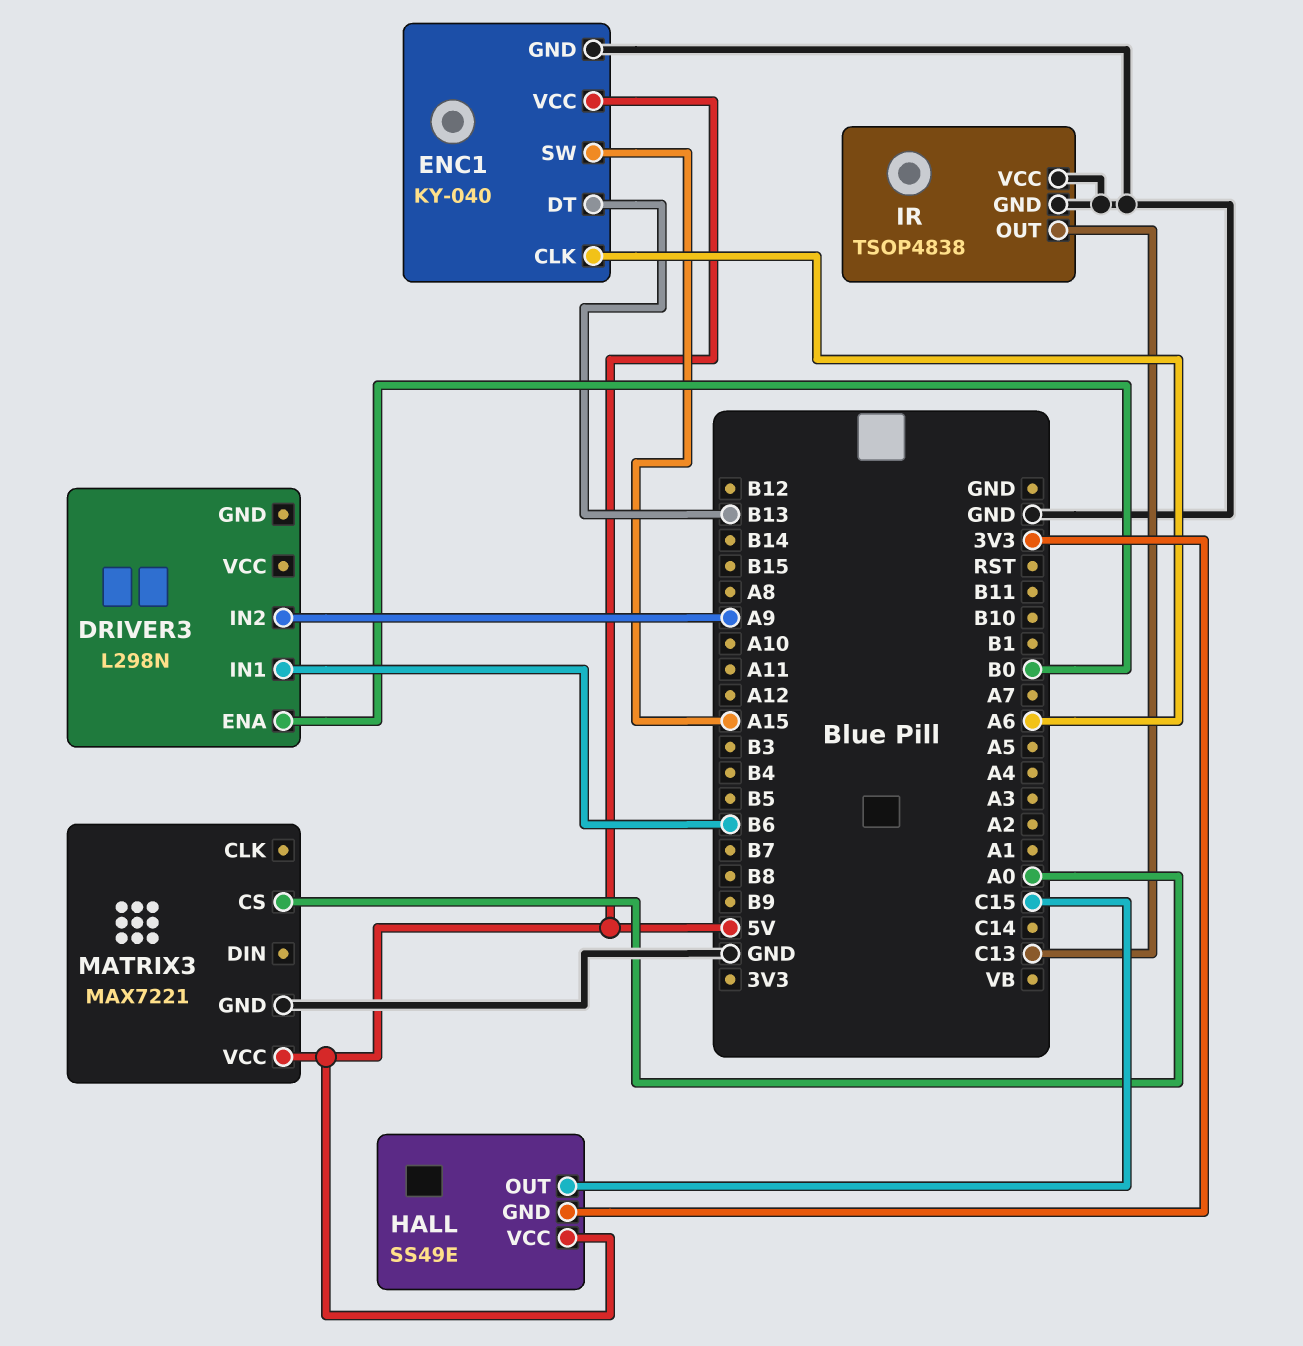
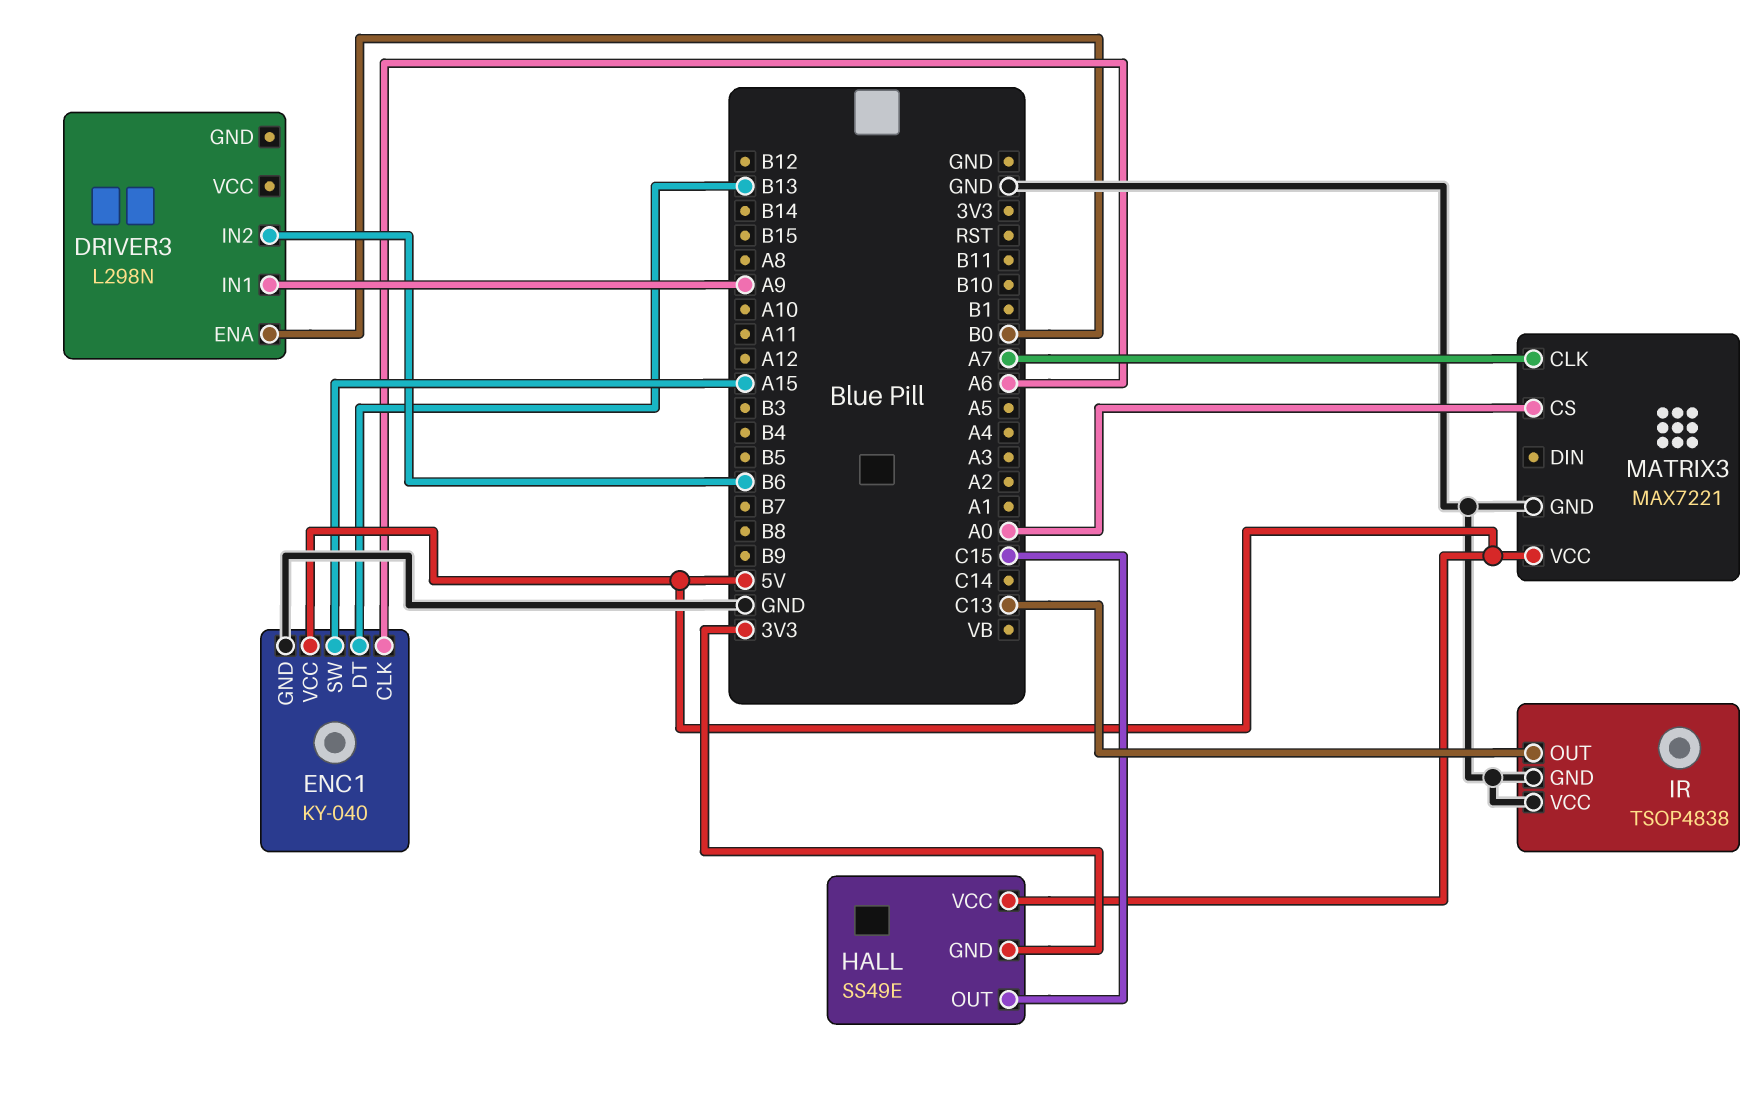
DRIVER3 pin IN1: B6 -> A9
DRIVER3 pin IN2: A9 -> B6
MATRIX3 pin CLK: none -> A7

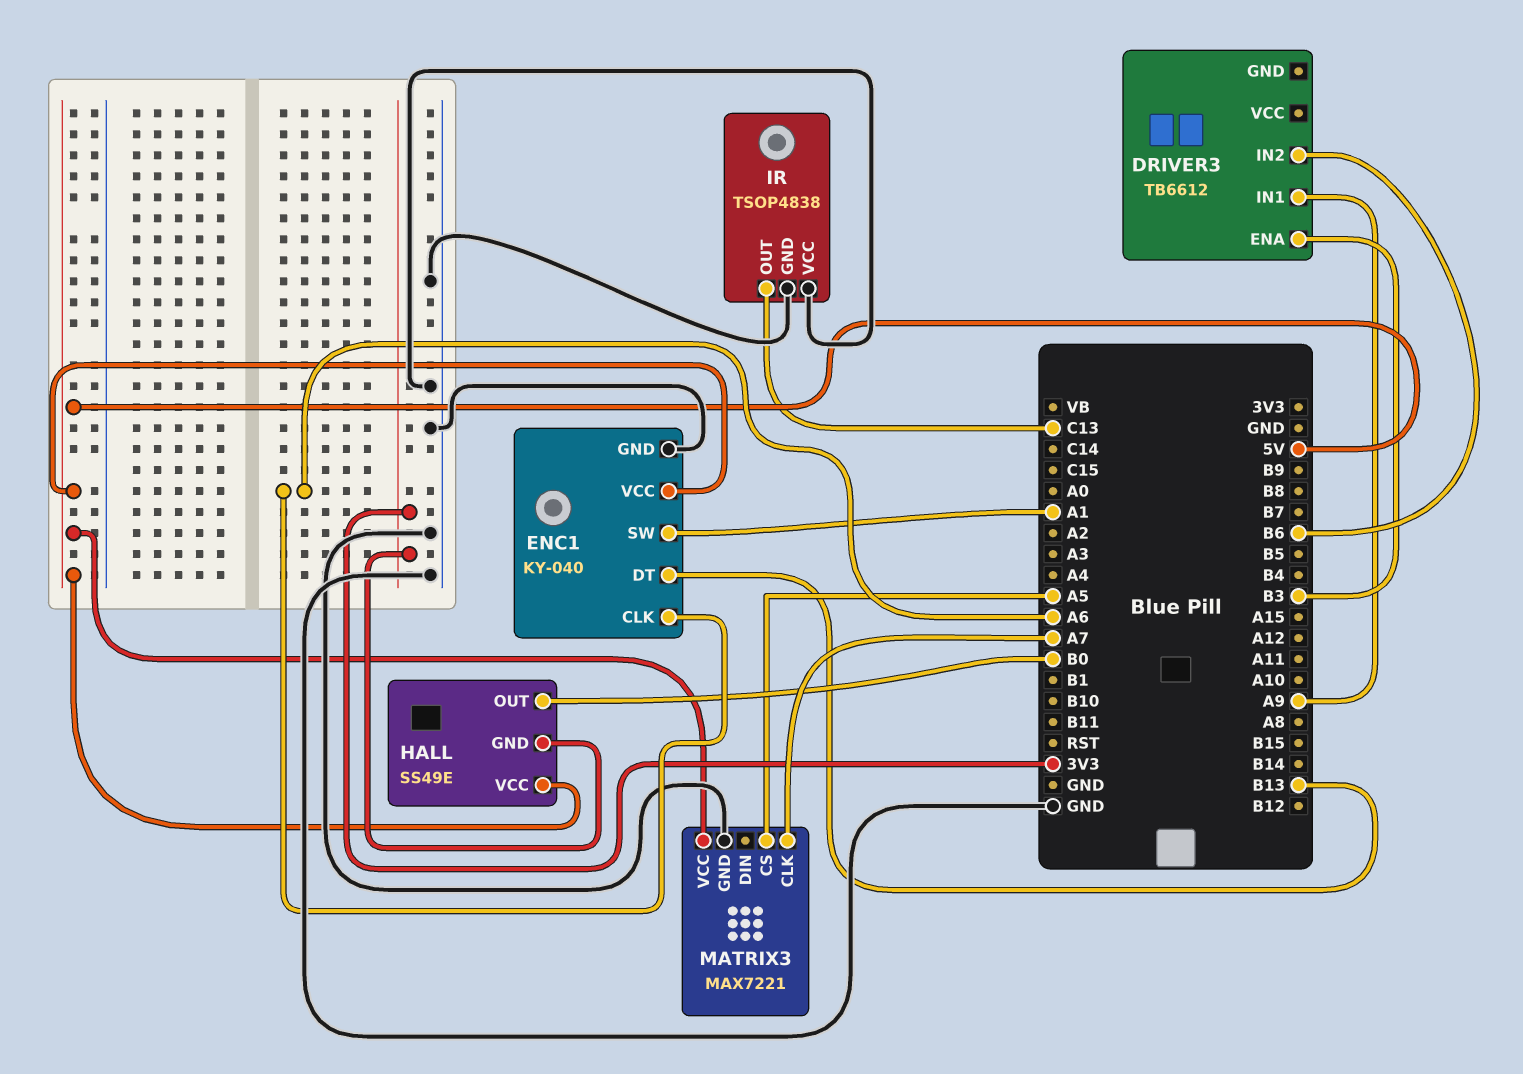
DRIVER3: L298N -> TB6612
DRIVER3 pin ENA: B0 -> B3
ENC1 pin SW: A15 -> A1
HALL pin OUT: C15 -> B0
MATRIX3 pin CS: A0 -> A5

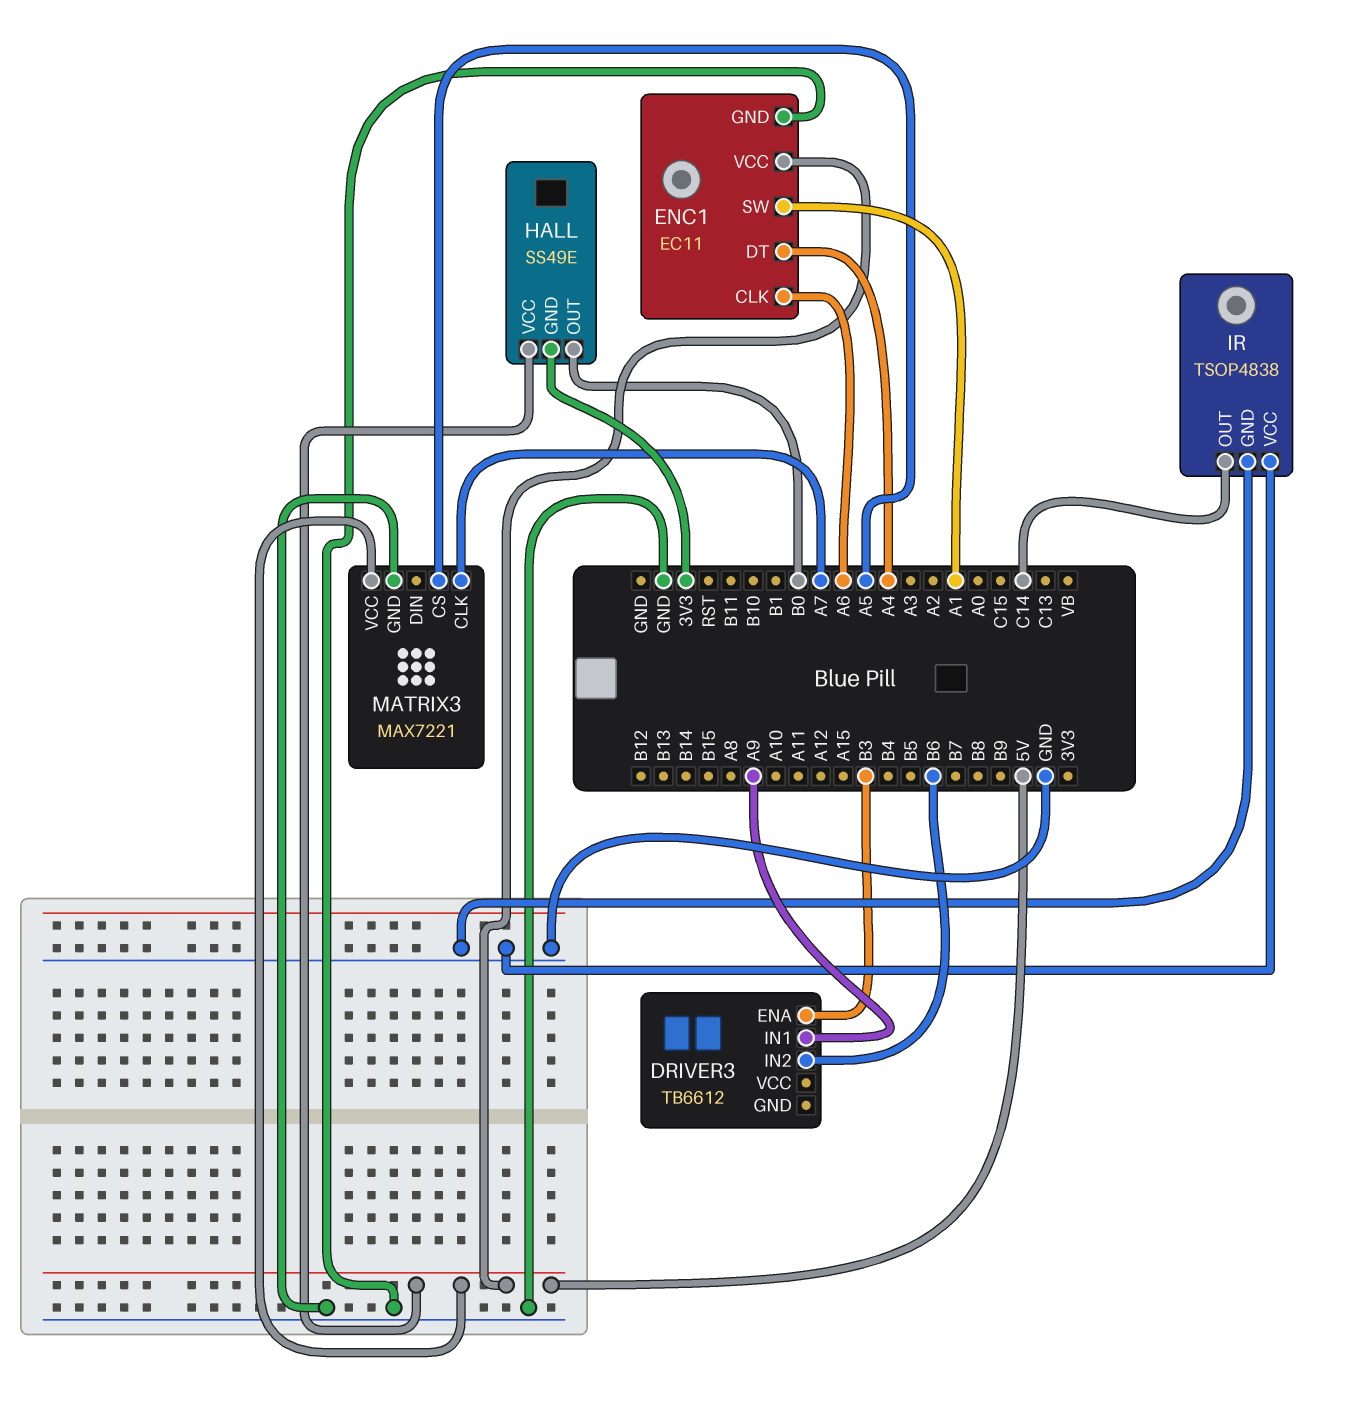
ENC1: KY-040 -> EC11
ENC1 pin DT: B13 -> A4
IR pin OUT: C13 -> C14

